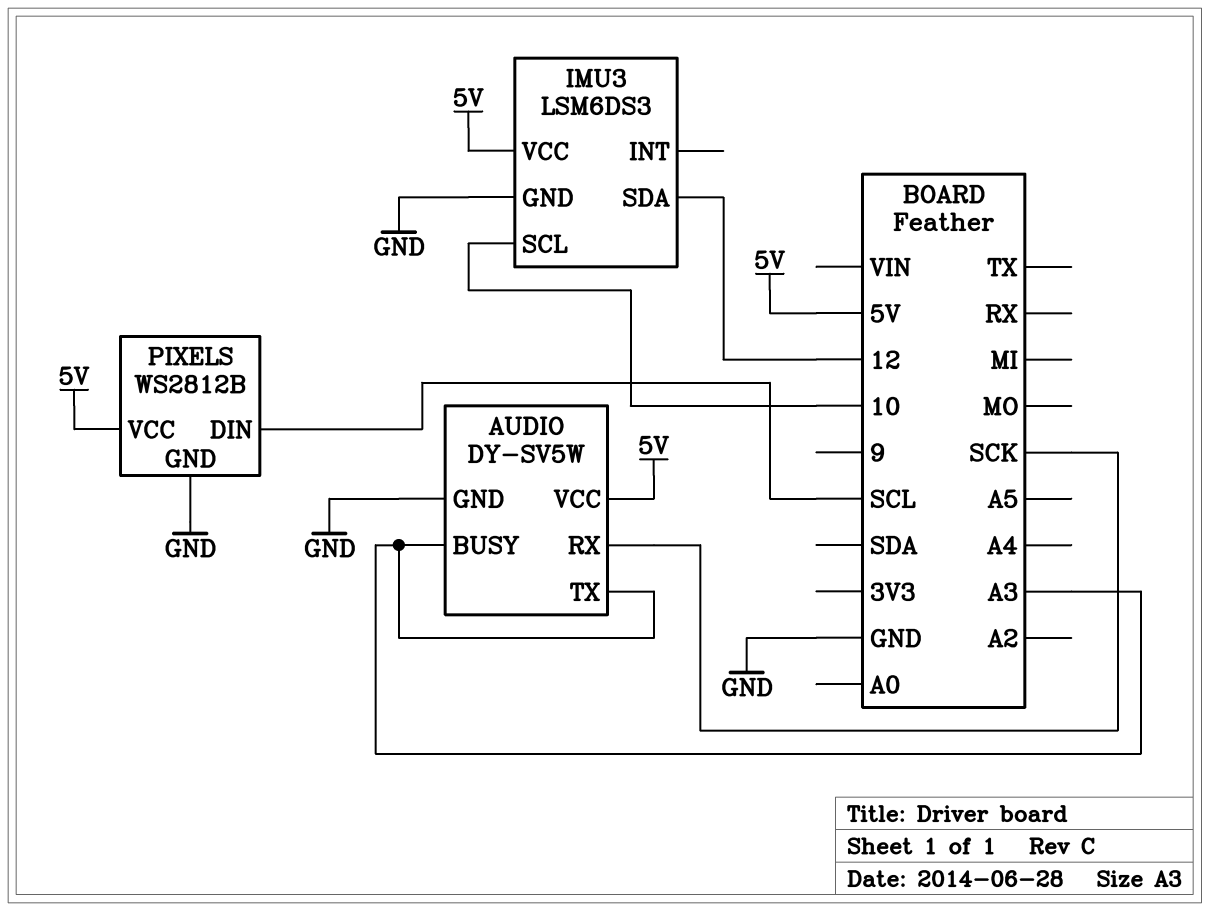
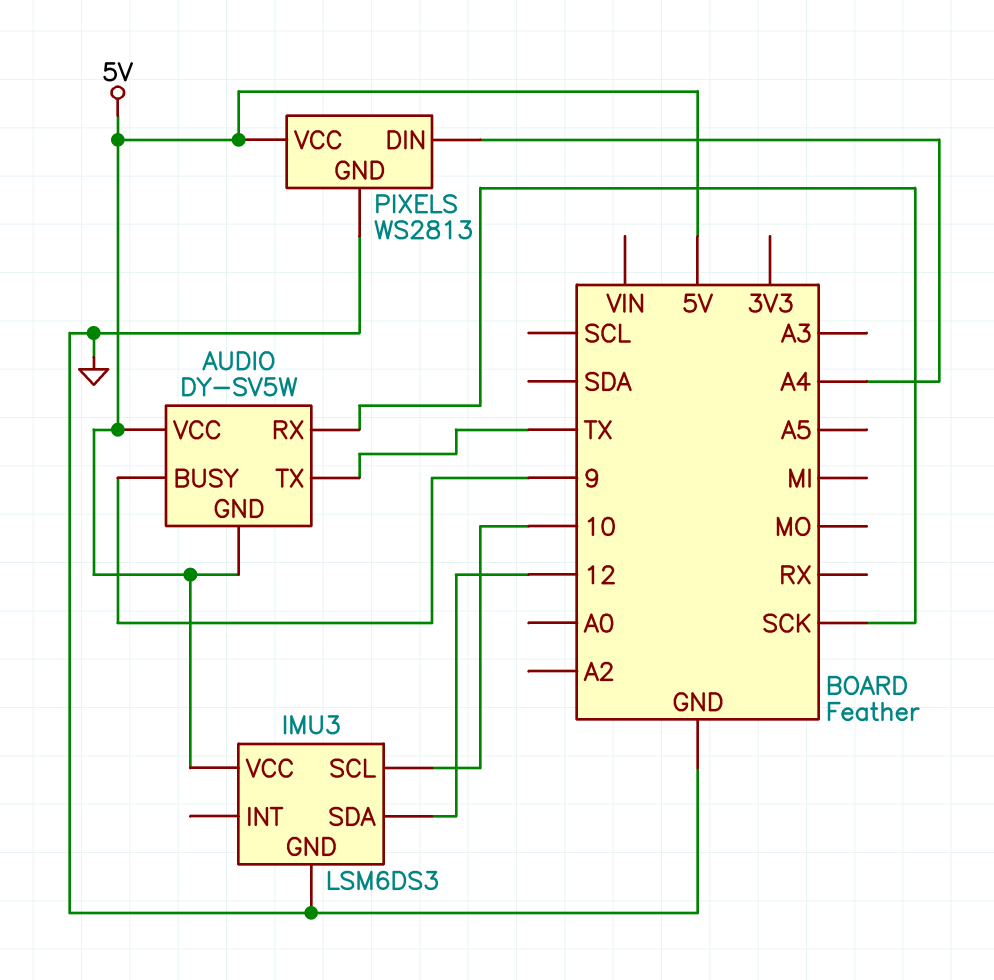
AUDIO pin BUSY: A3 -> 9
AUDIO pin GND: GND -> 5V
AUDIO pin TX: A3 -> TX
PIXELS: WS2812B -> WS2813
PIXELS pin DIN: SCL -> A4

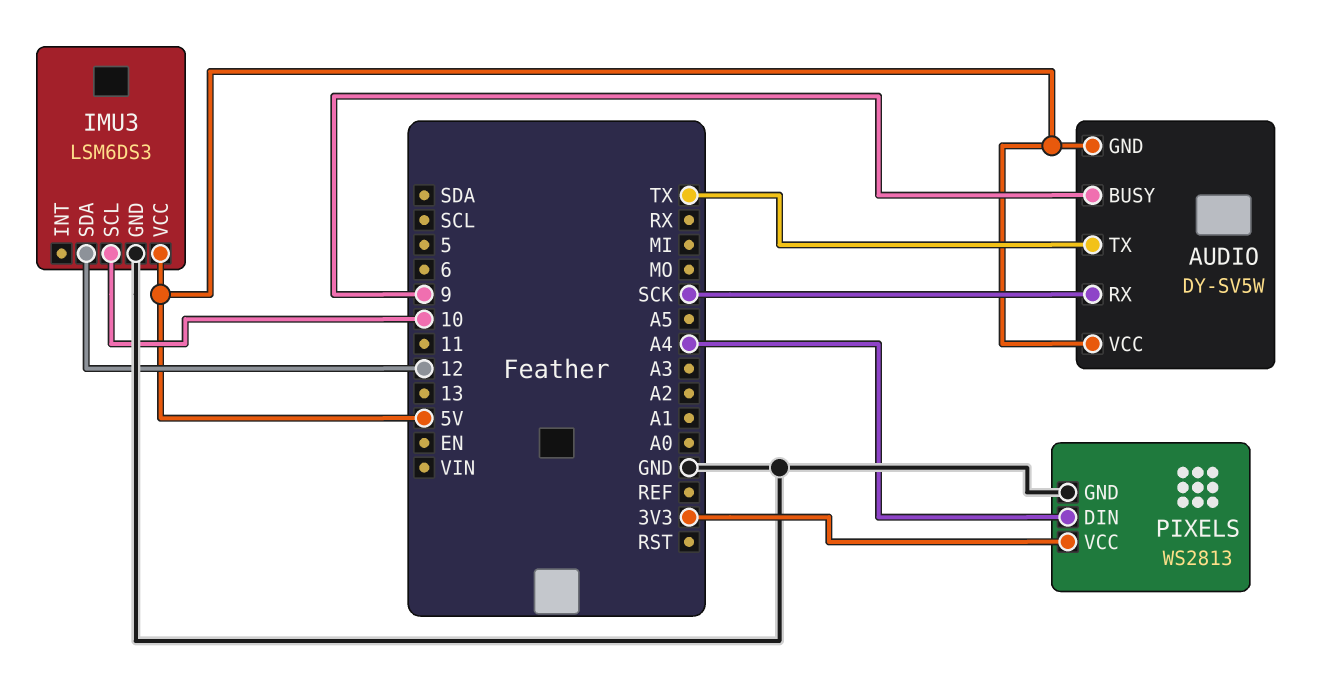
PIXELS pin VCC: 5V -> 3V3

